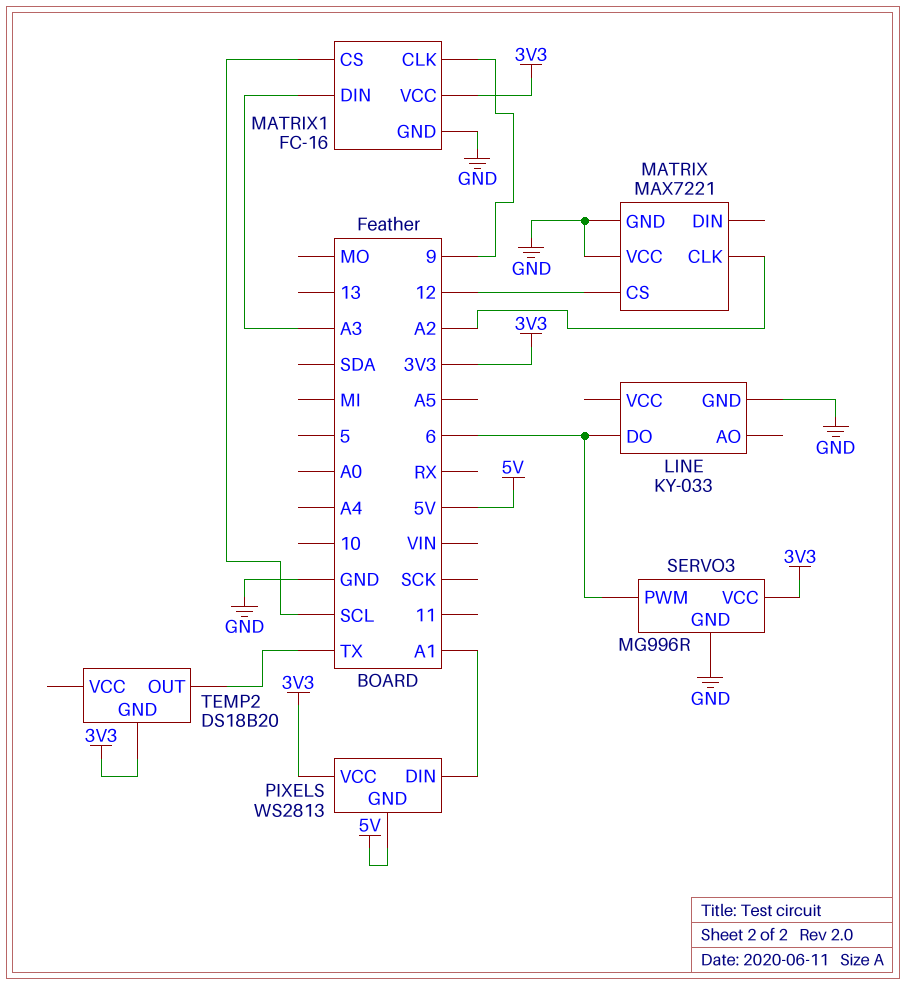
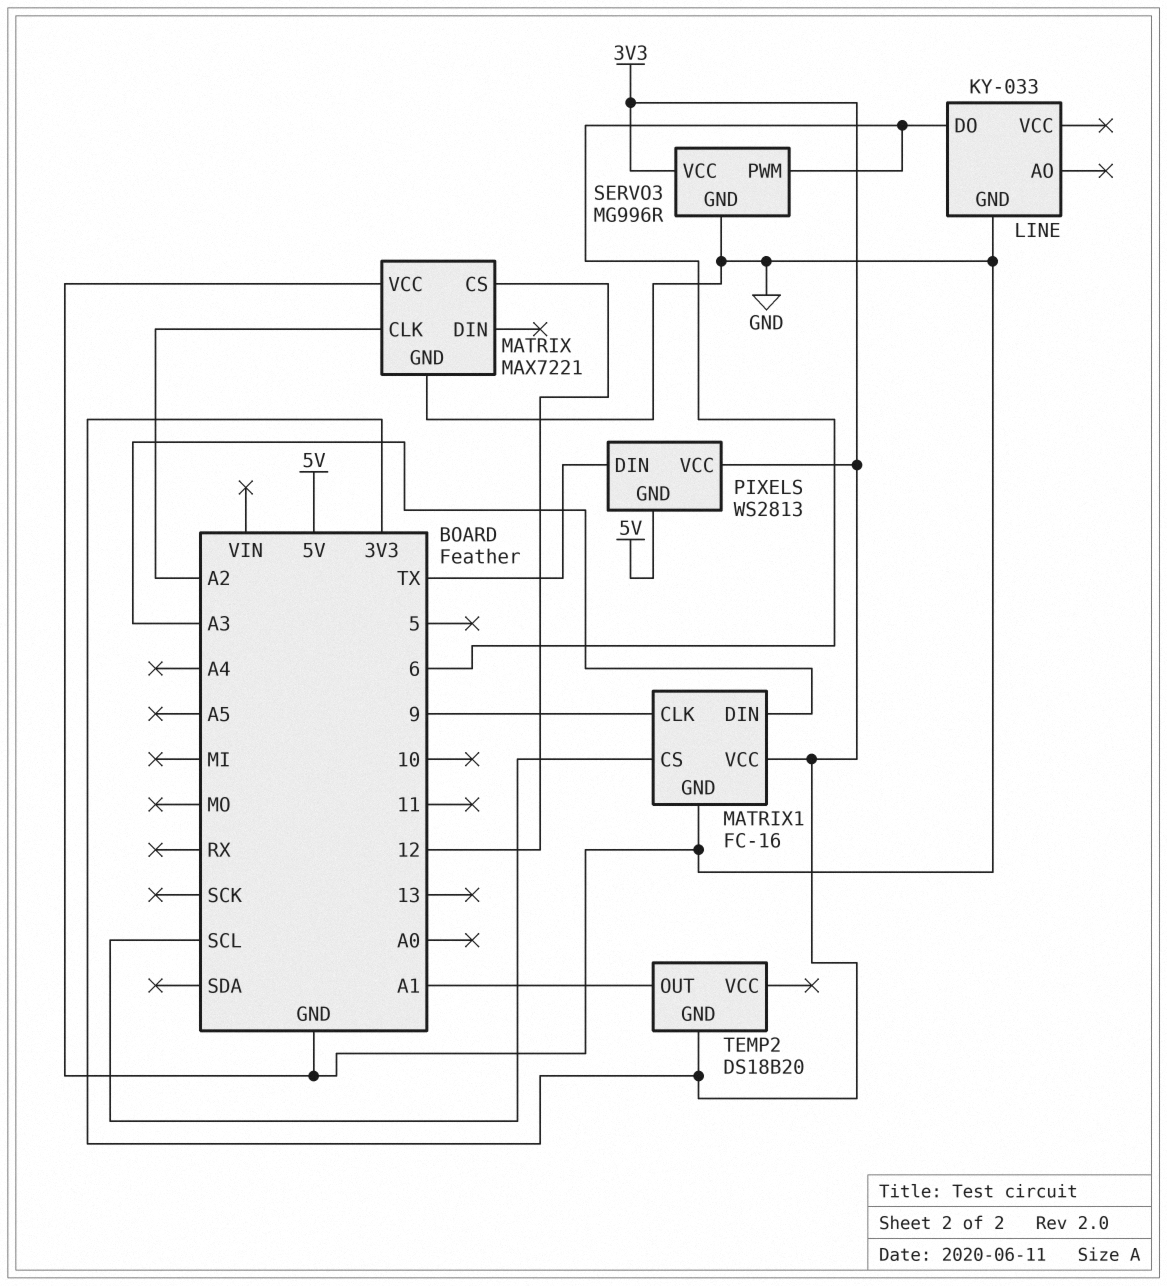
PIXELS pin DIN: A1 -> TX
TEMP2 pin OUT: TX -> A1

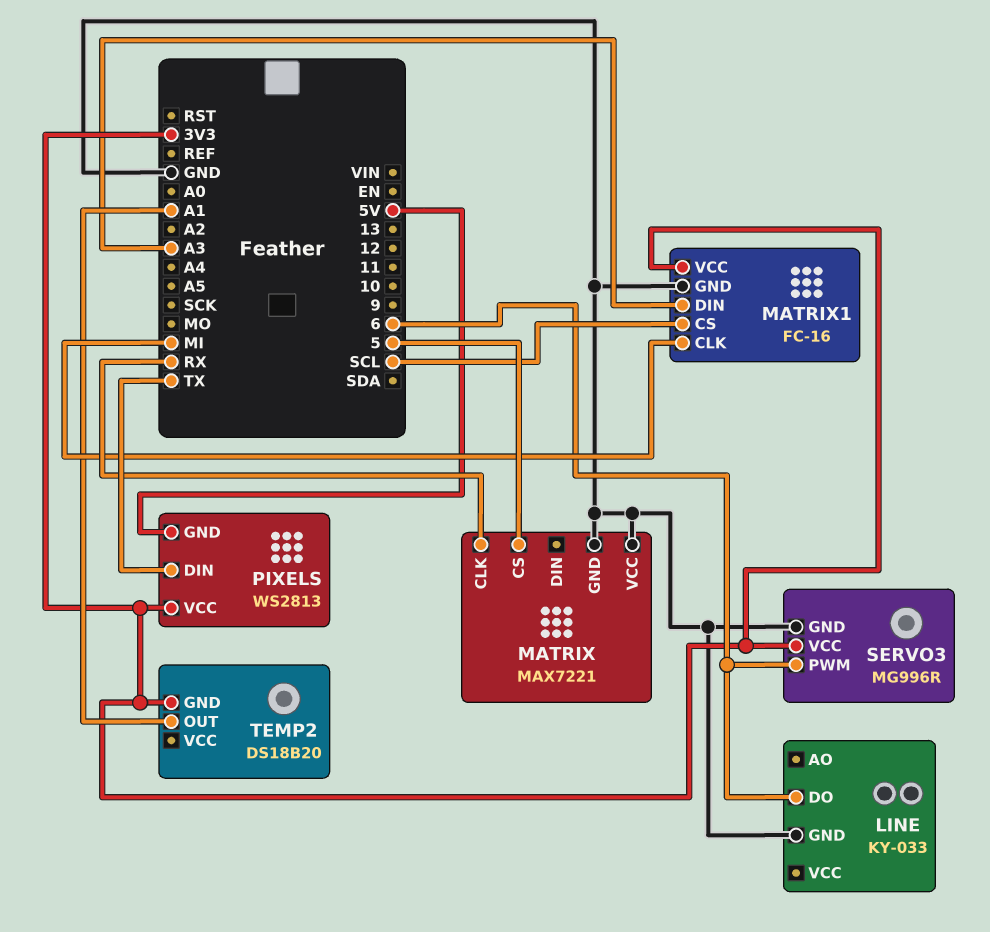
MATRIX pin CLK: A2 -> RX
MATRIX pin CS: 12 -> 5
MATRIX1 pin CLK: 9 -> MI

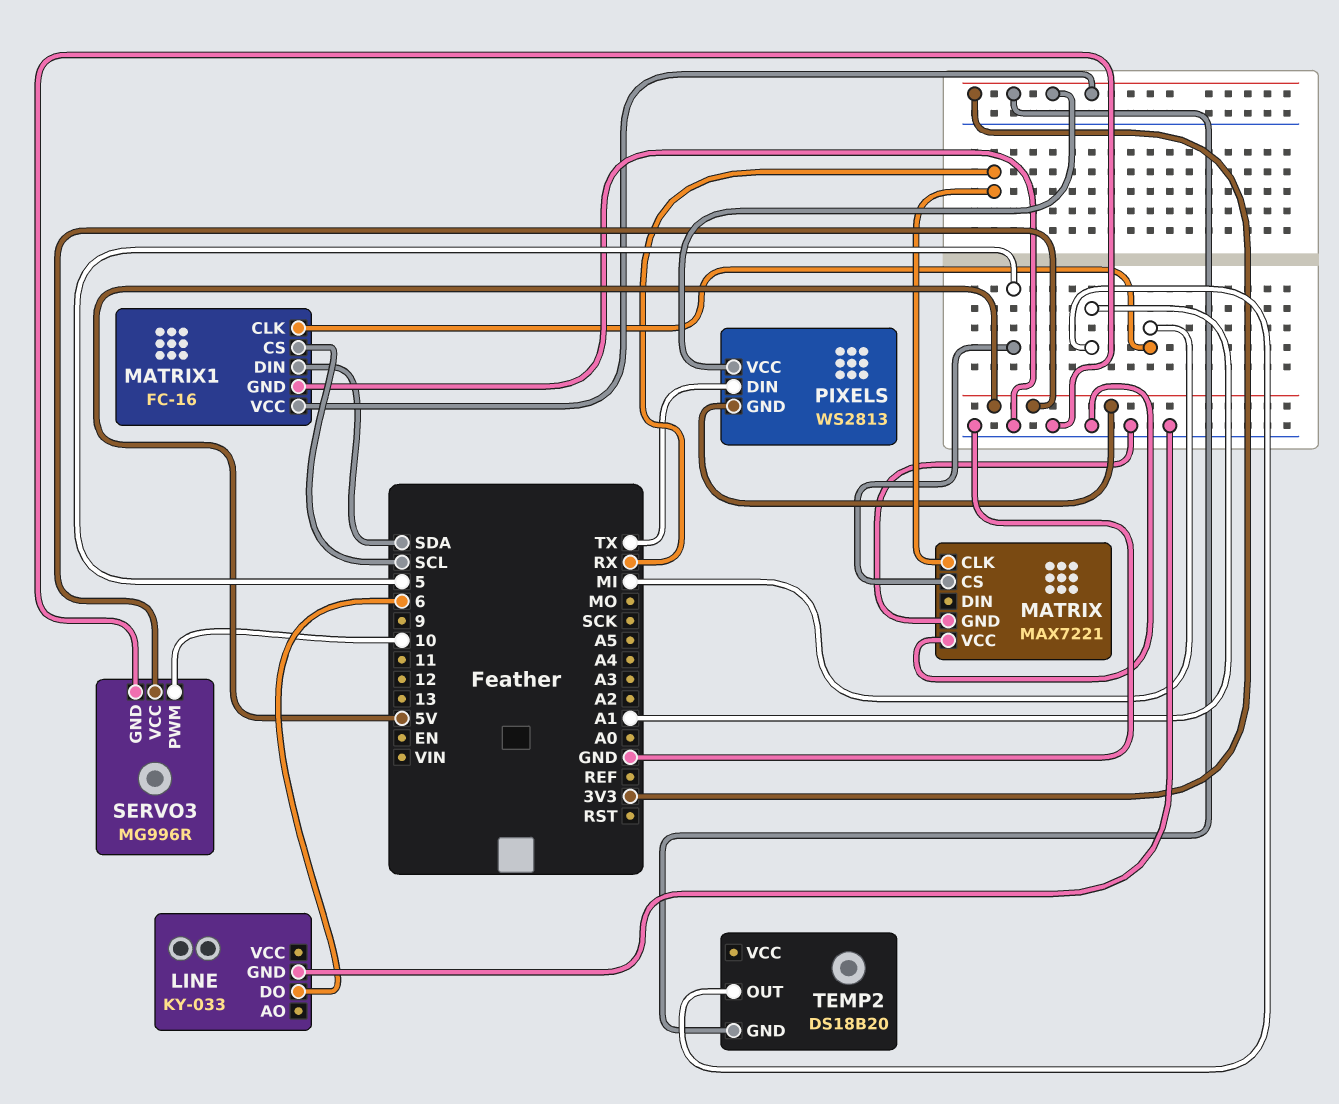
MATRIX1 pin DIN: A3 -> SDA
SERVO3 pin PWM: 6 -> 10
SERVO3 pin VCC: 3V3 -> 5V

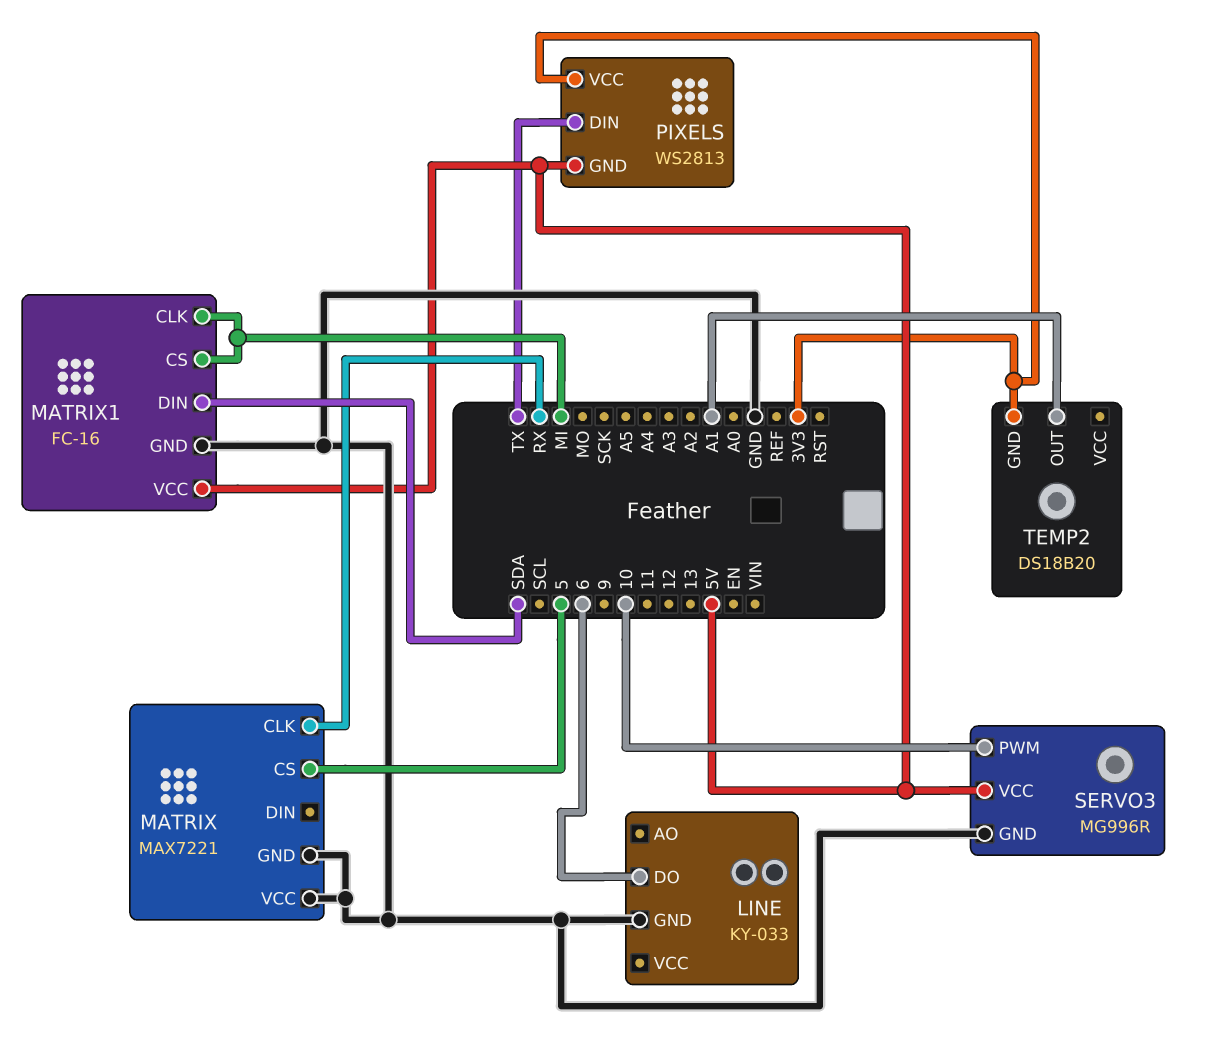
MATRIX1 pin CS: SCL -> MI
MATRIX1 pin VCC: 3V3 -> 5V

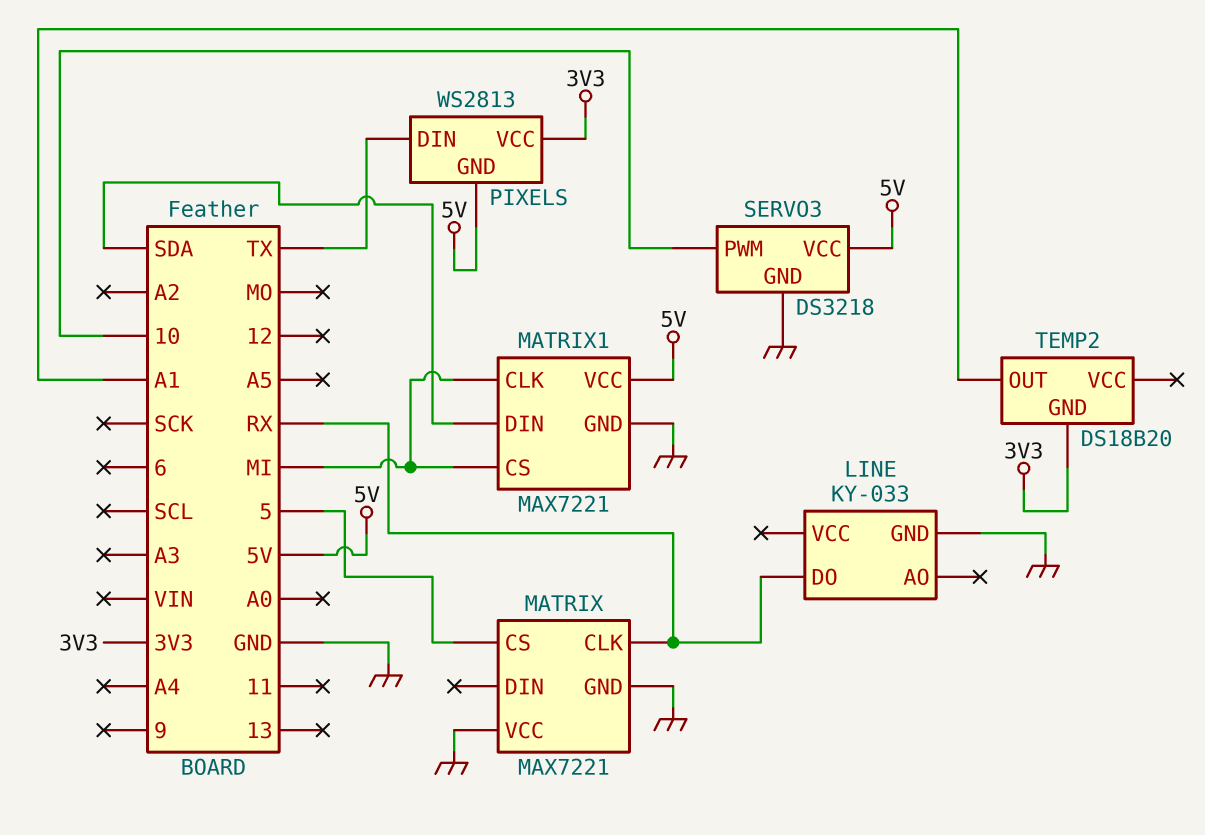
LINE pin DO: 6 -> RX
MATRIX1: FC-16 -> MAX7221
SERVO3: MG996R -> DS3218

